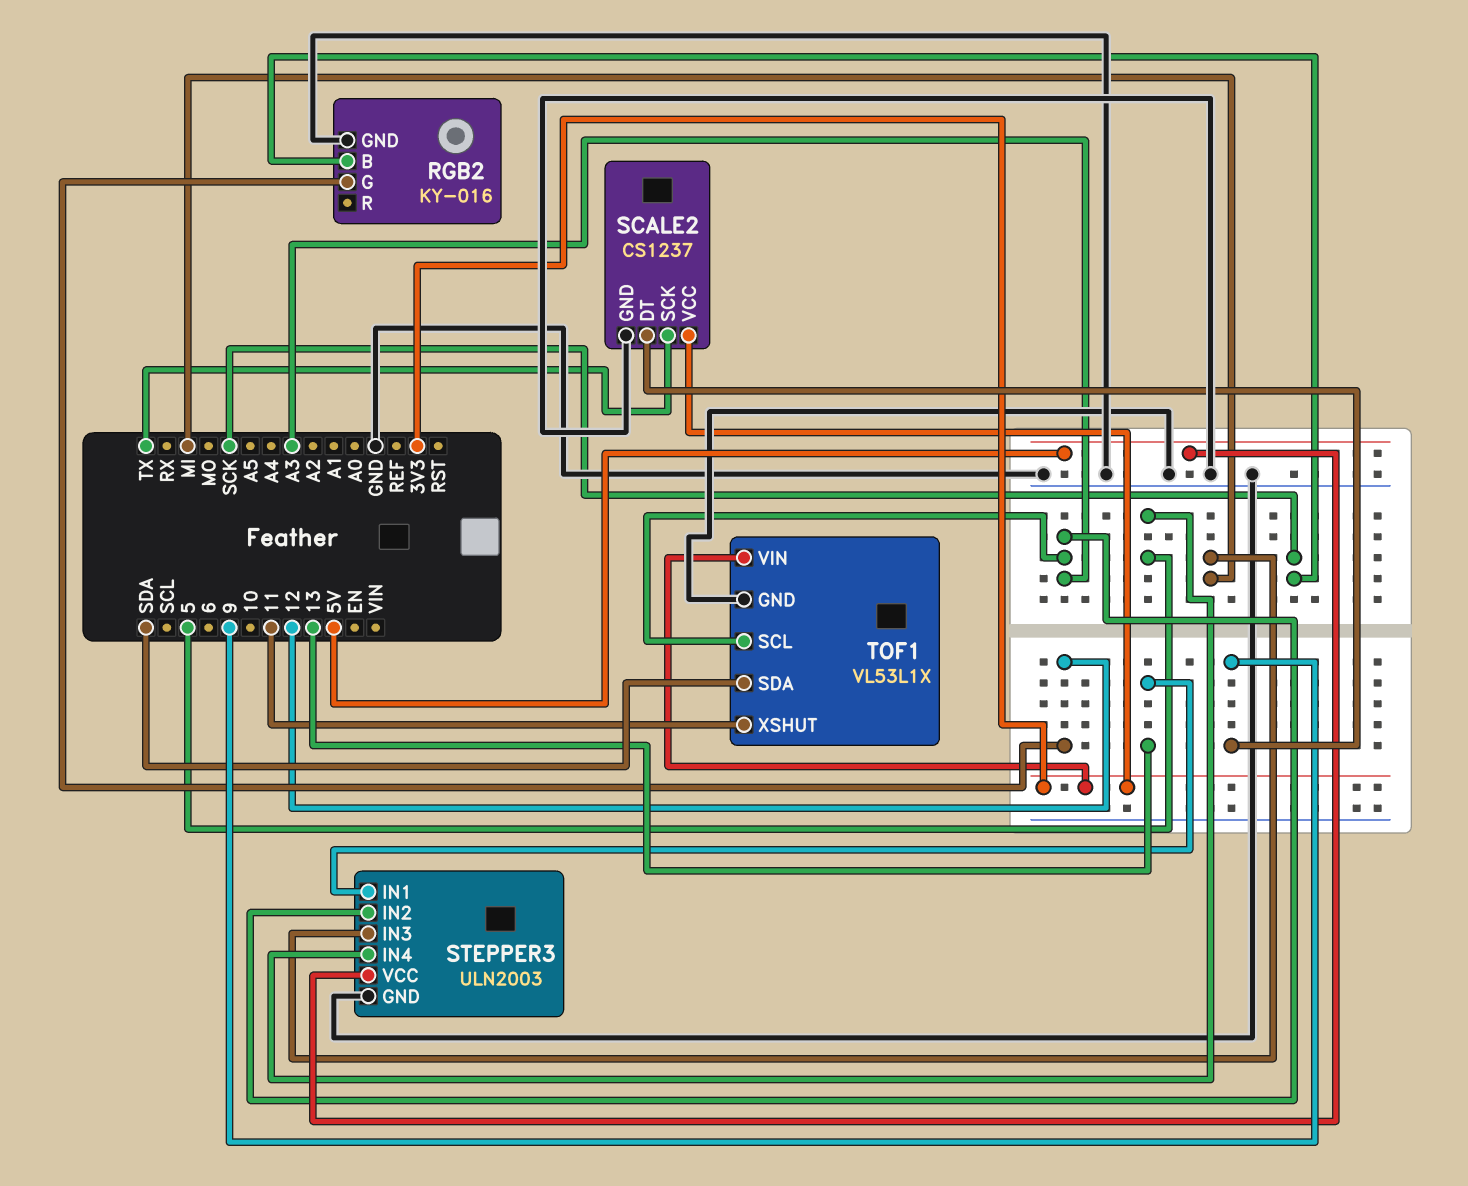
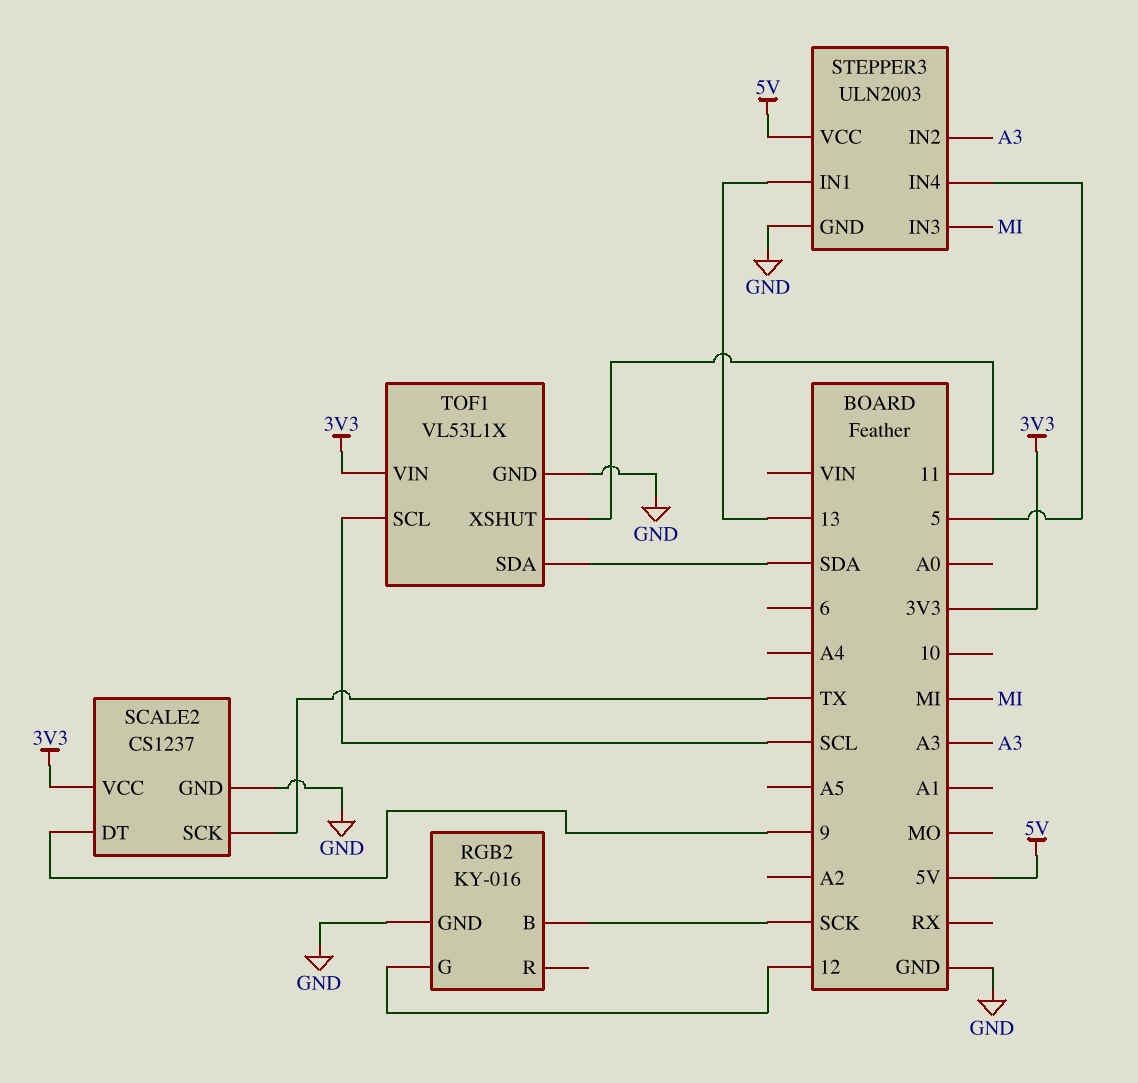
TOF1 pin SCL: A3 -> SCL

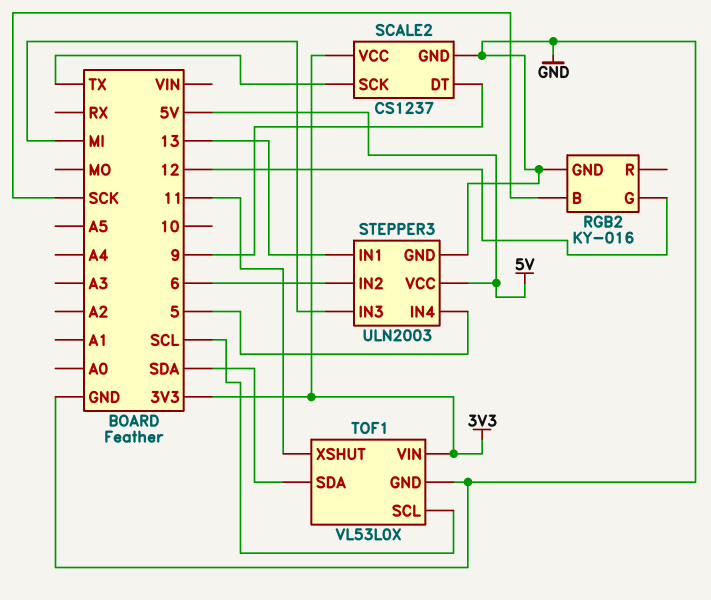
STEPPER3 pin IN2: A3 -> 6
TOF1: VL53L1X -> VL53L0X

